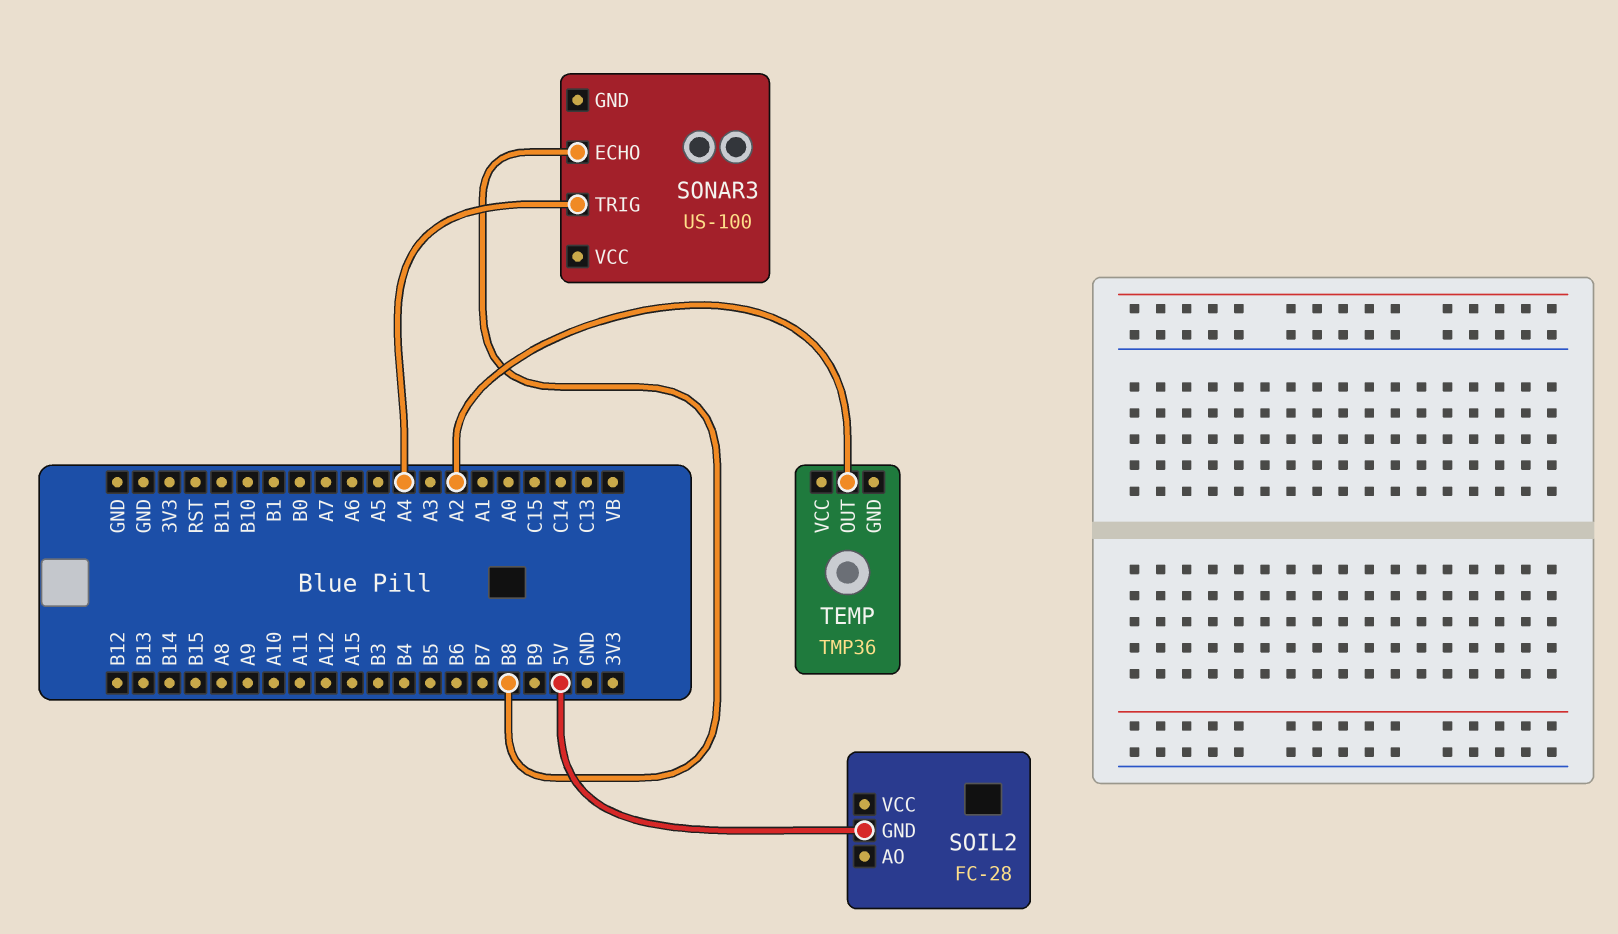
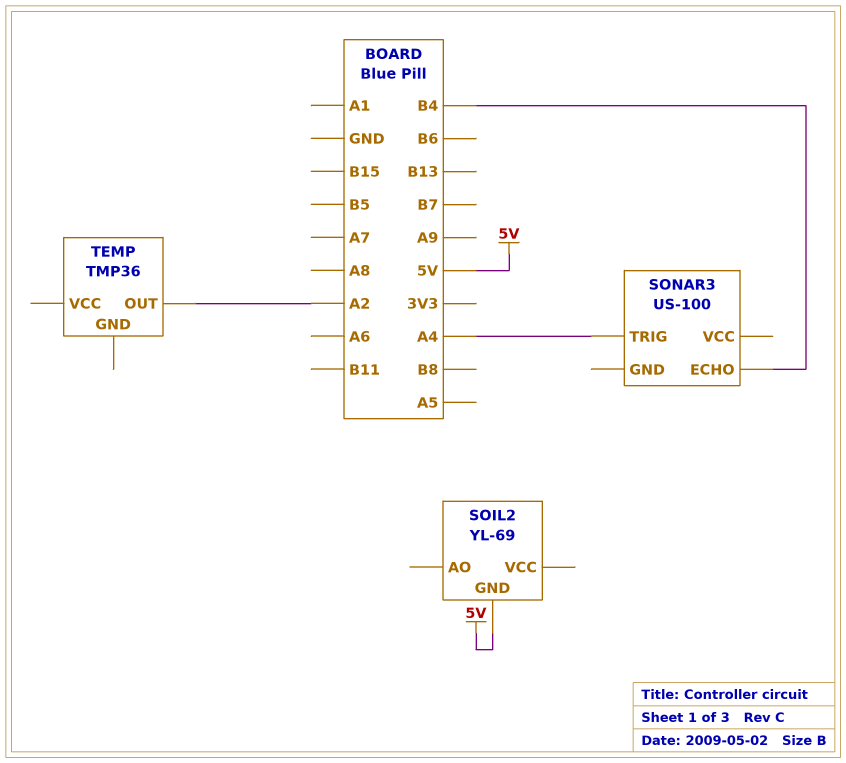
SOIL2: FC-28 -> YL-69
SONAR3 pin ECHO: B8 -> B4

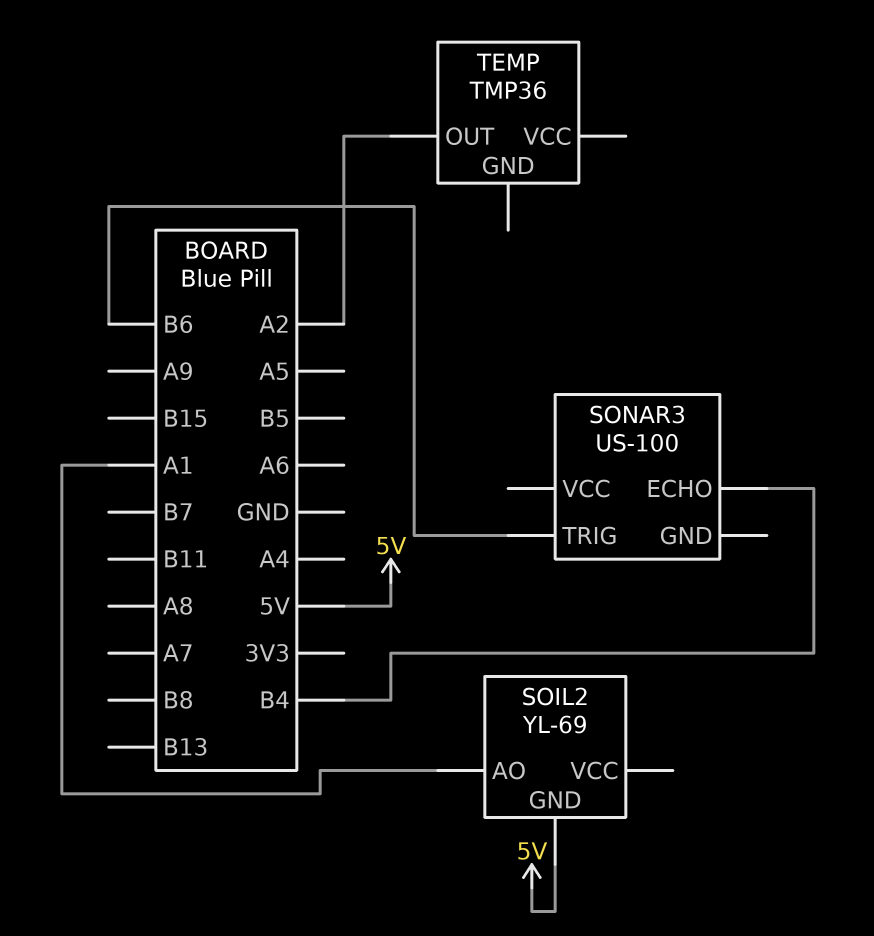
SOIL2 pin AO: none -> A1
SONAR3 pin TRIG: A4 -> B6

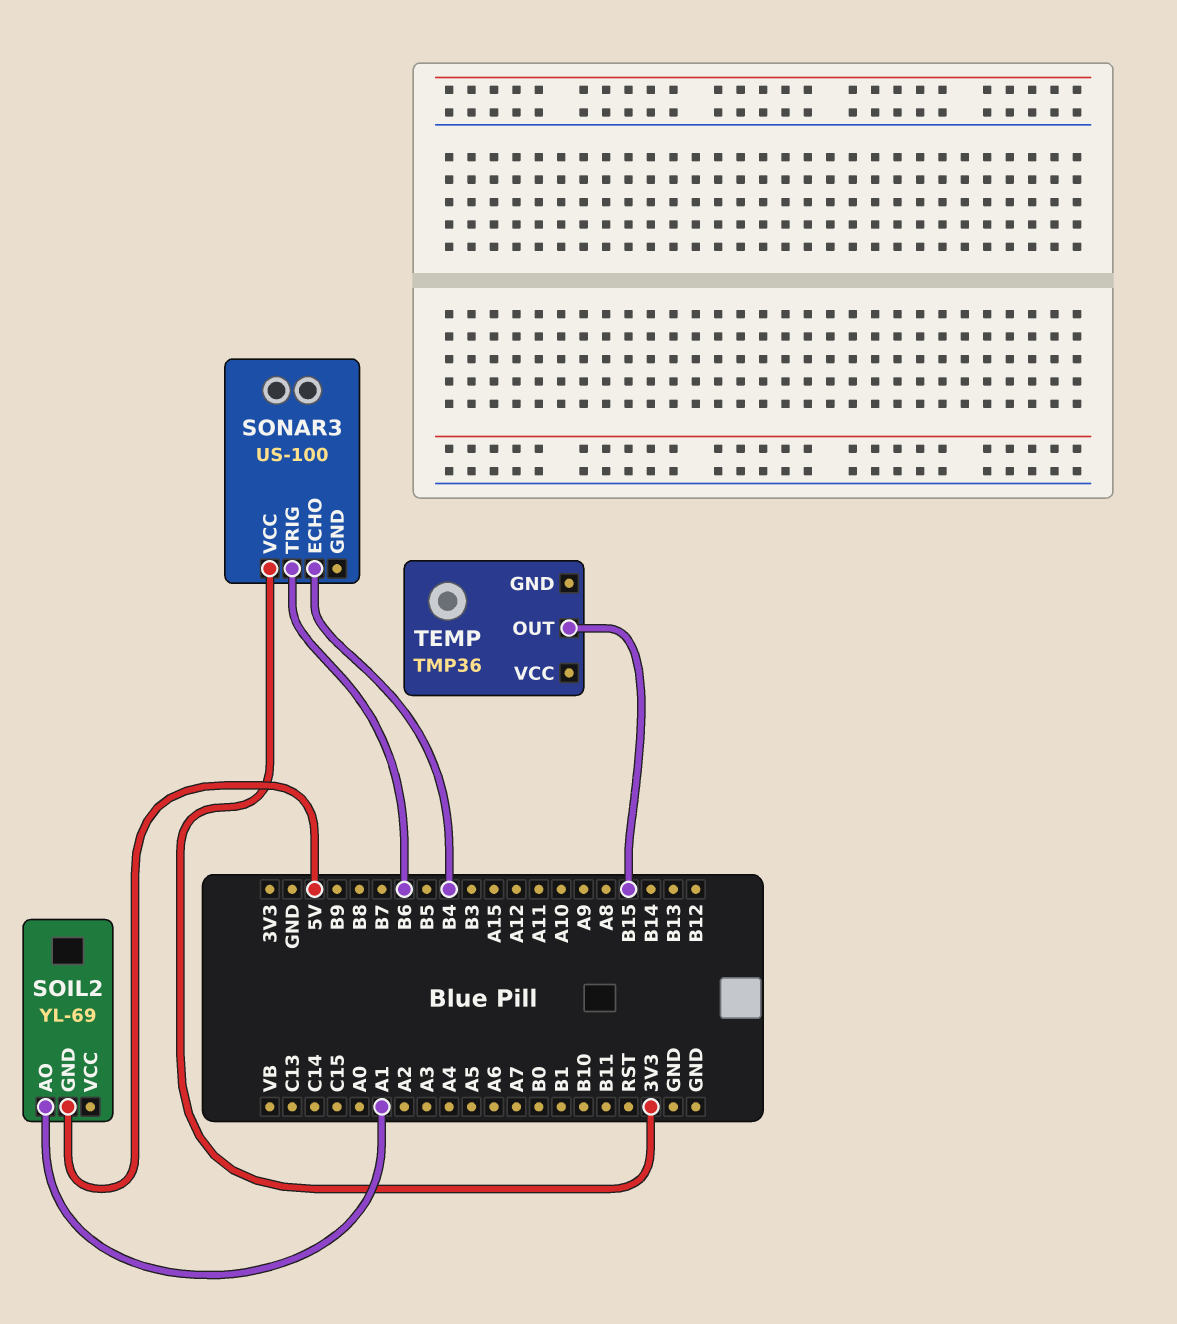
SONAR3 pin VCC: none -> 3V3
TEMP pin OUT: A2 -> B15

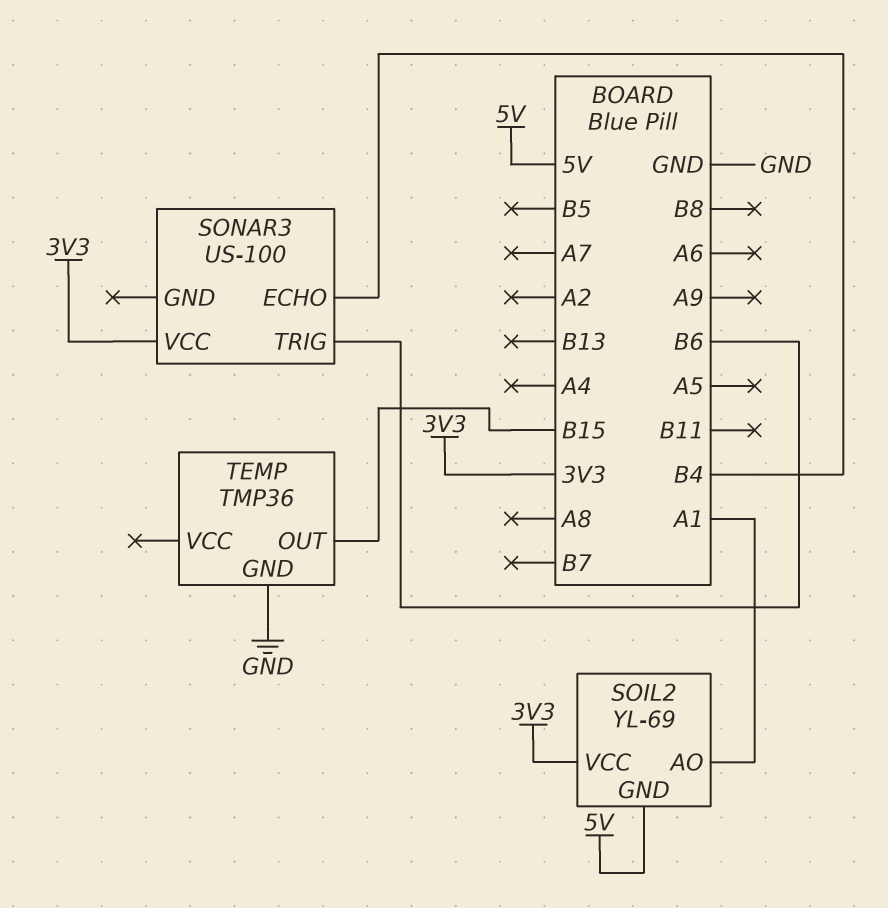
SOIL2 pin VCC: none -> 3V3
TEMP pin GND: none -> GND

